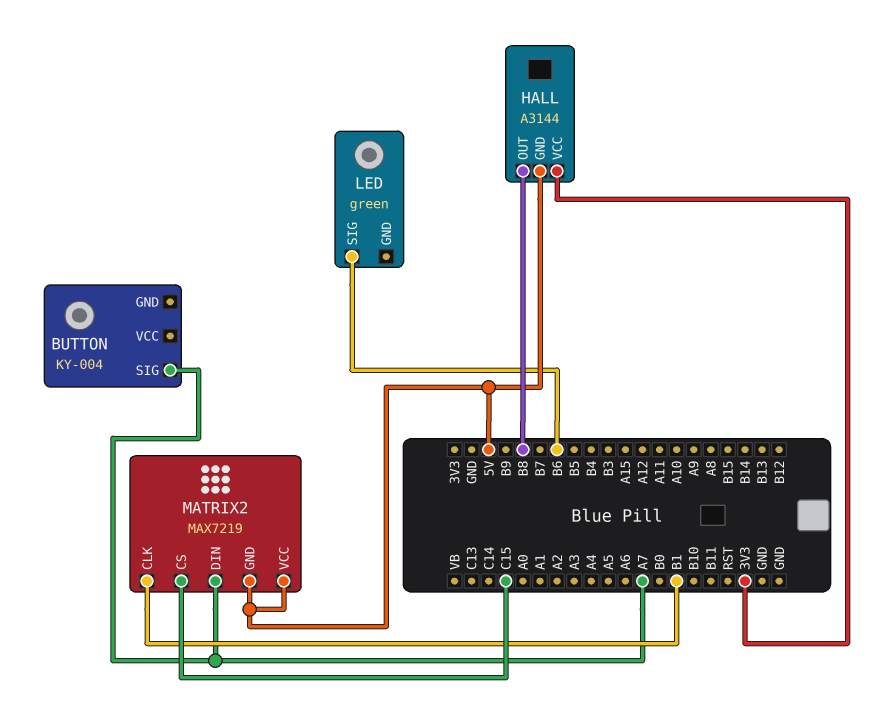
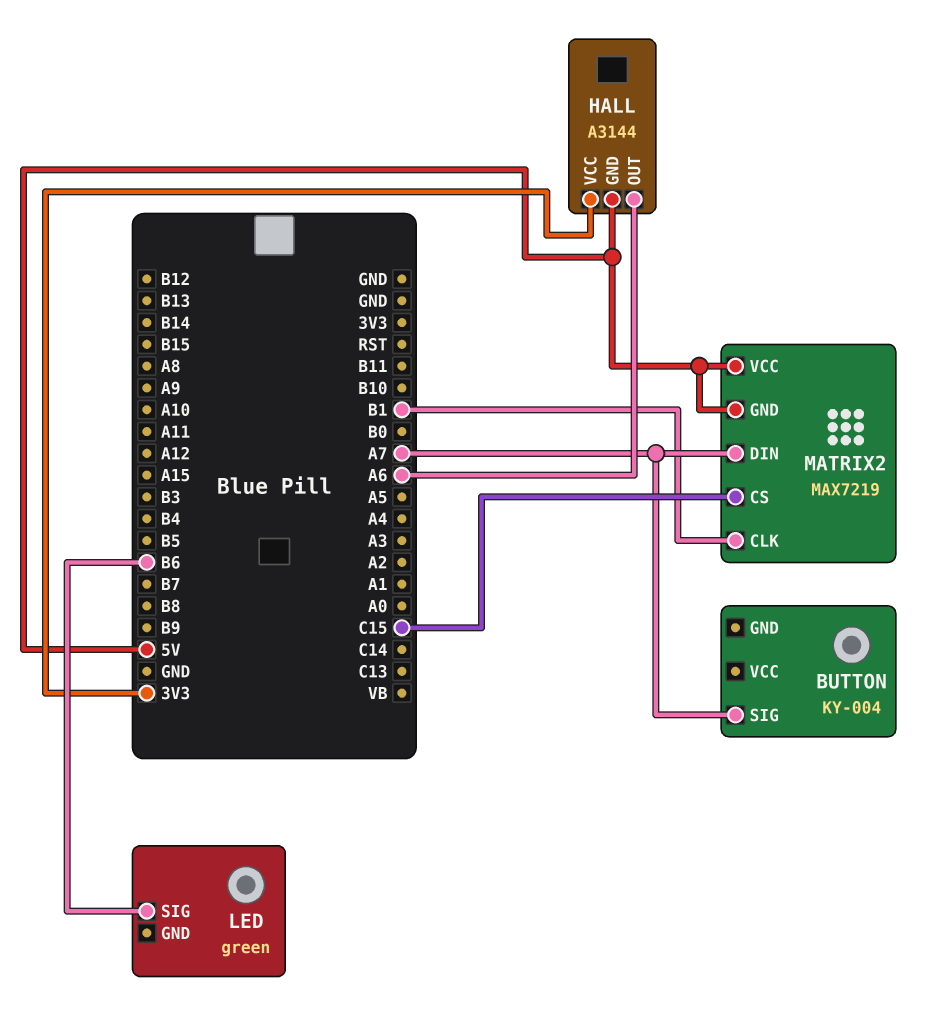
HALL pin OUT: B8 -> A6

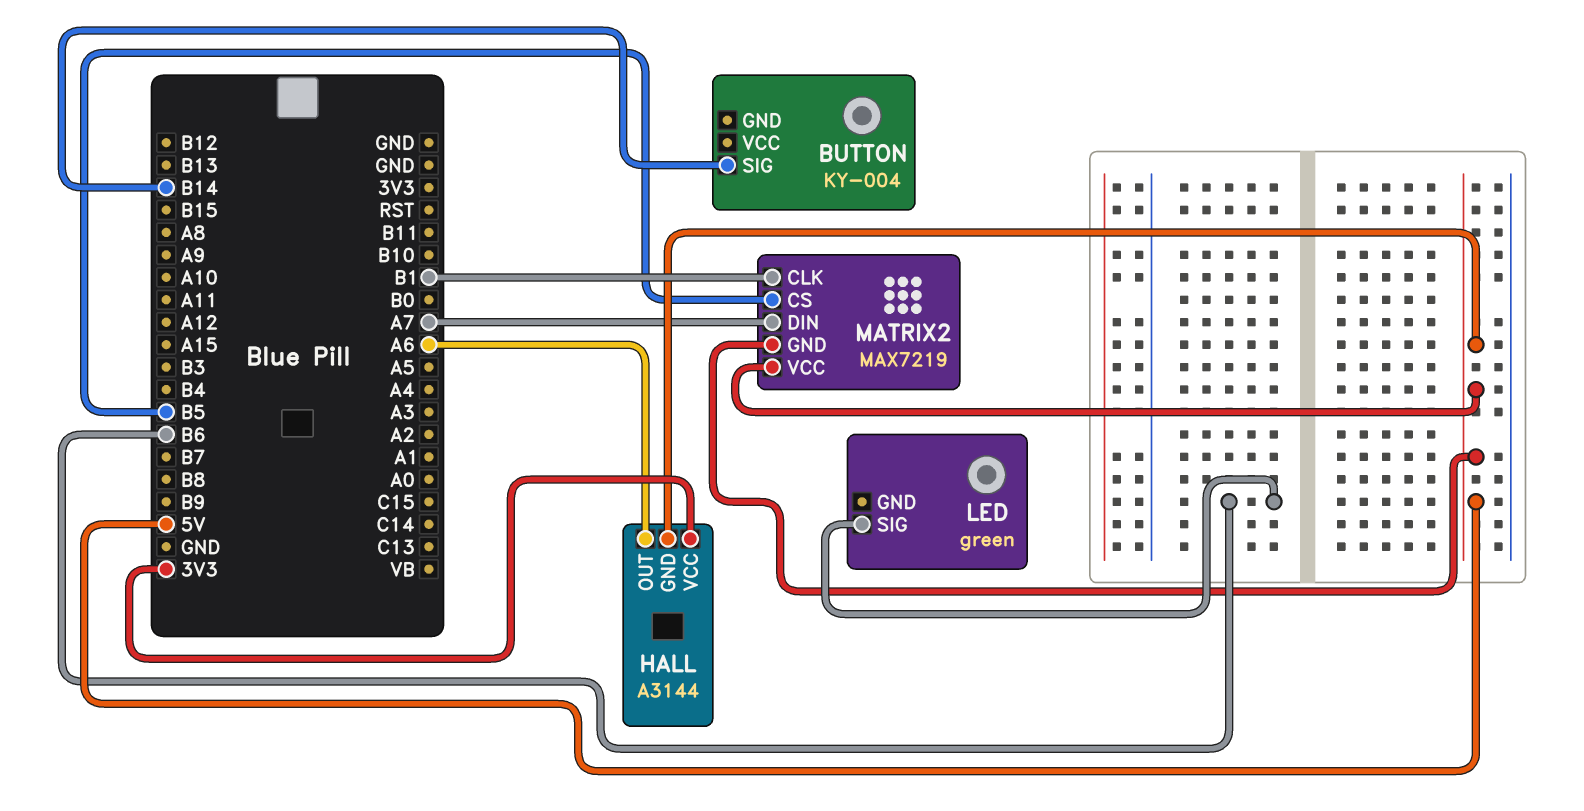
BUTTON pin SIG: A7 -> B14
MATRIX2 pin CS: C15 -> B5

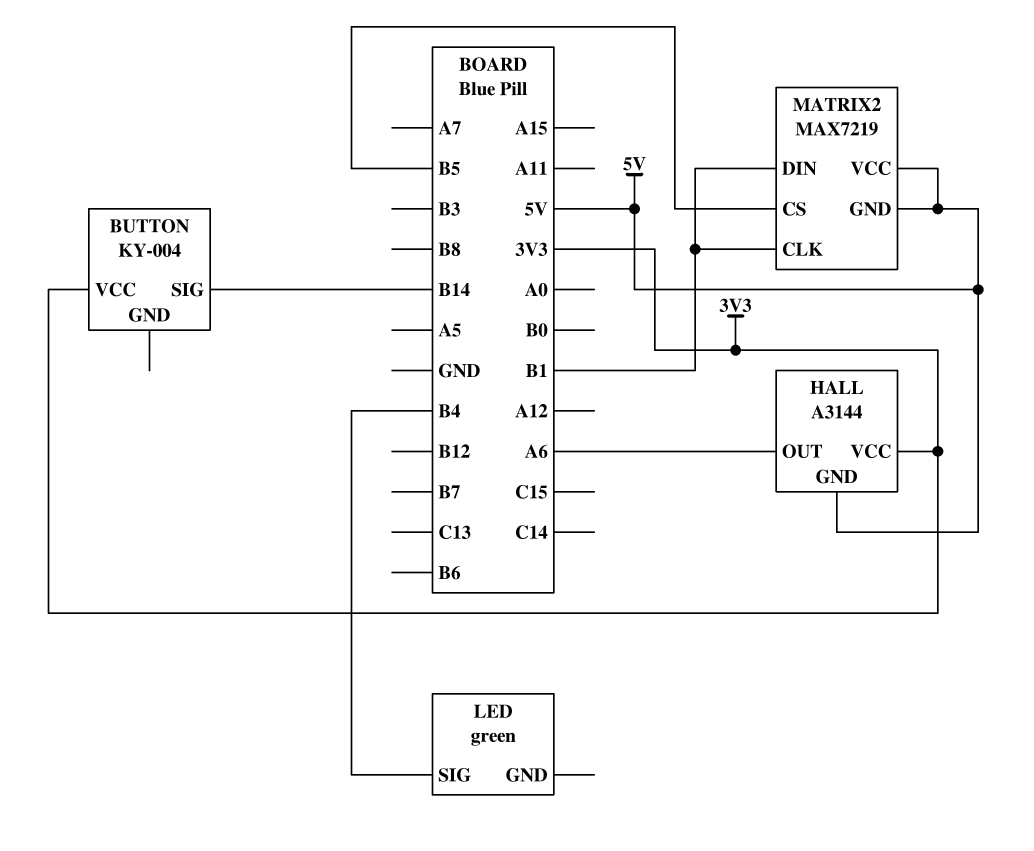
BUTTON pin VCC: none -> 3V3
LED pin SIG: B6 -> B4
MATRIX2 pin DIN: A7 -> B1

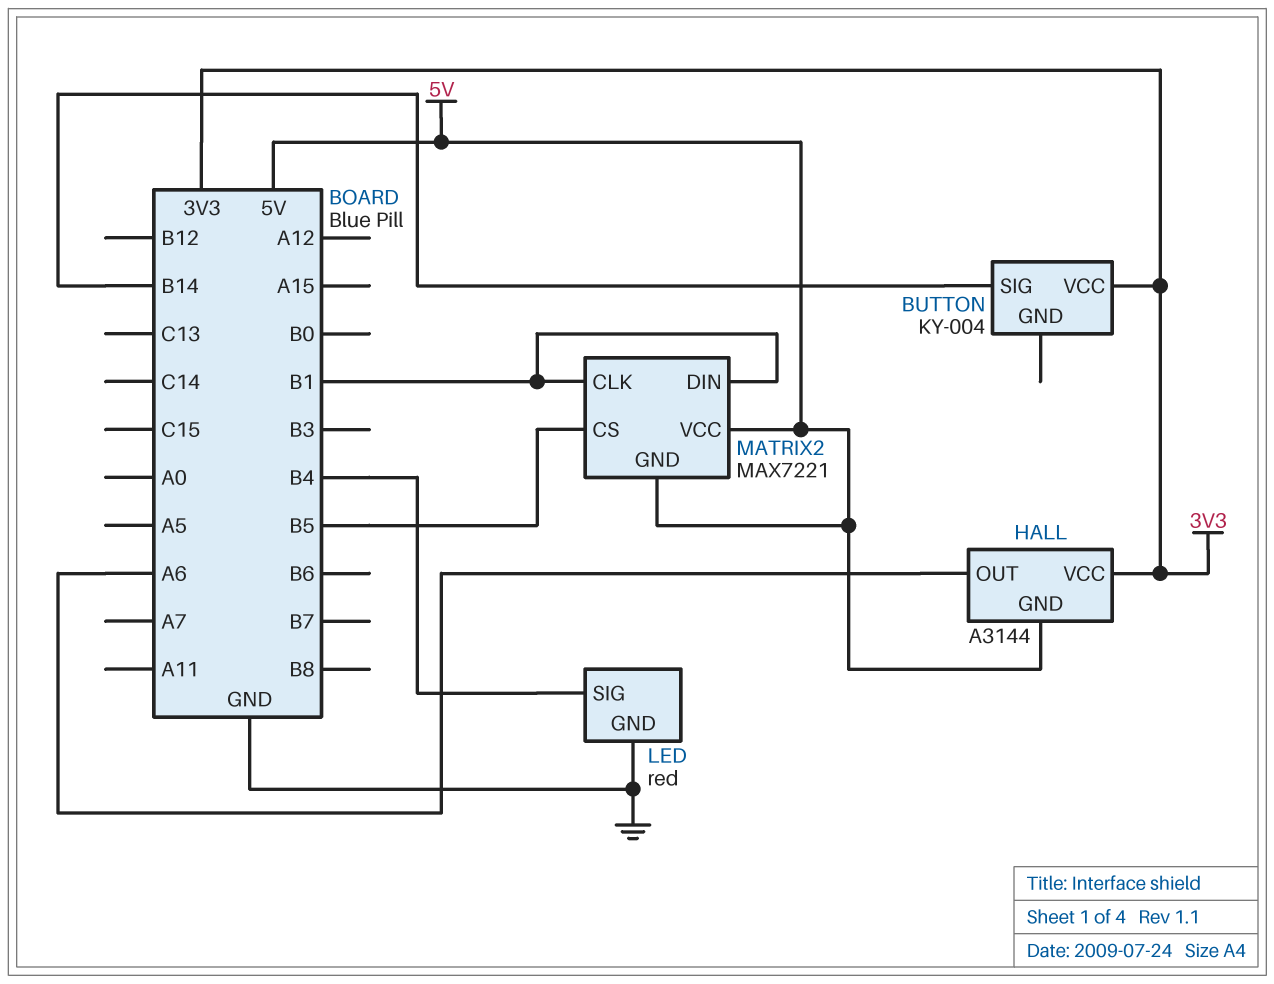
LED: green -> red
LED pin GND: none -> GND
MATRIX2: MAX7219 -> MAX7221

